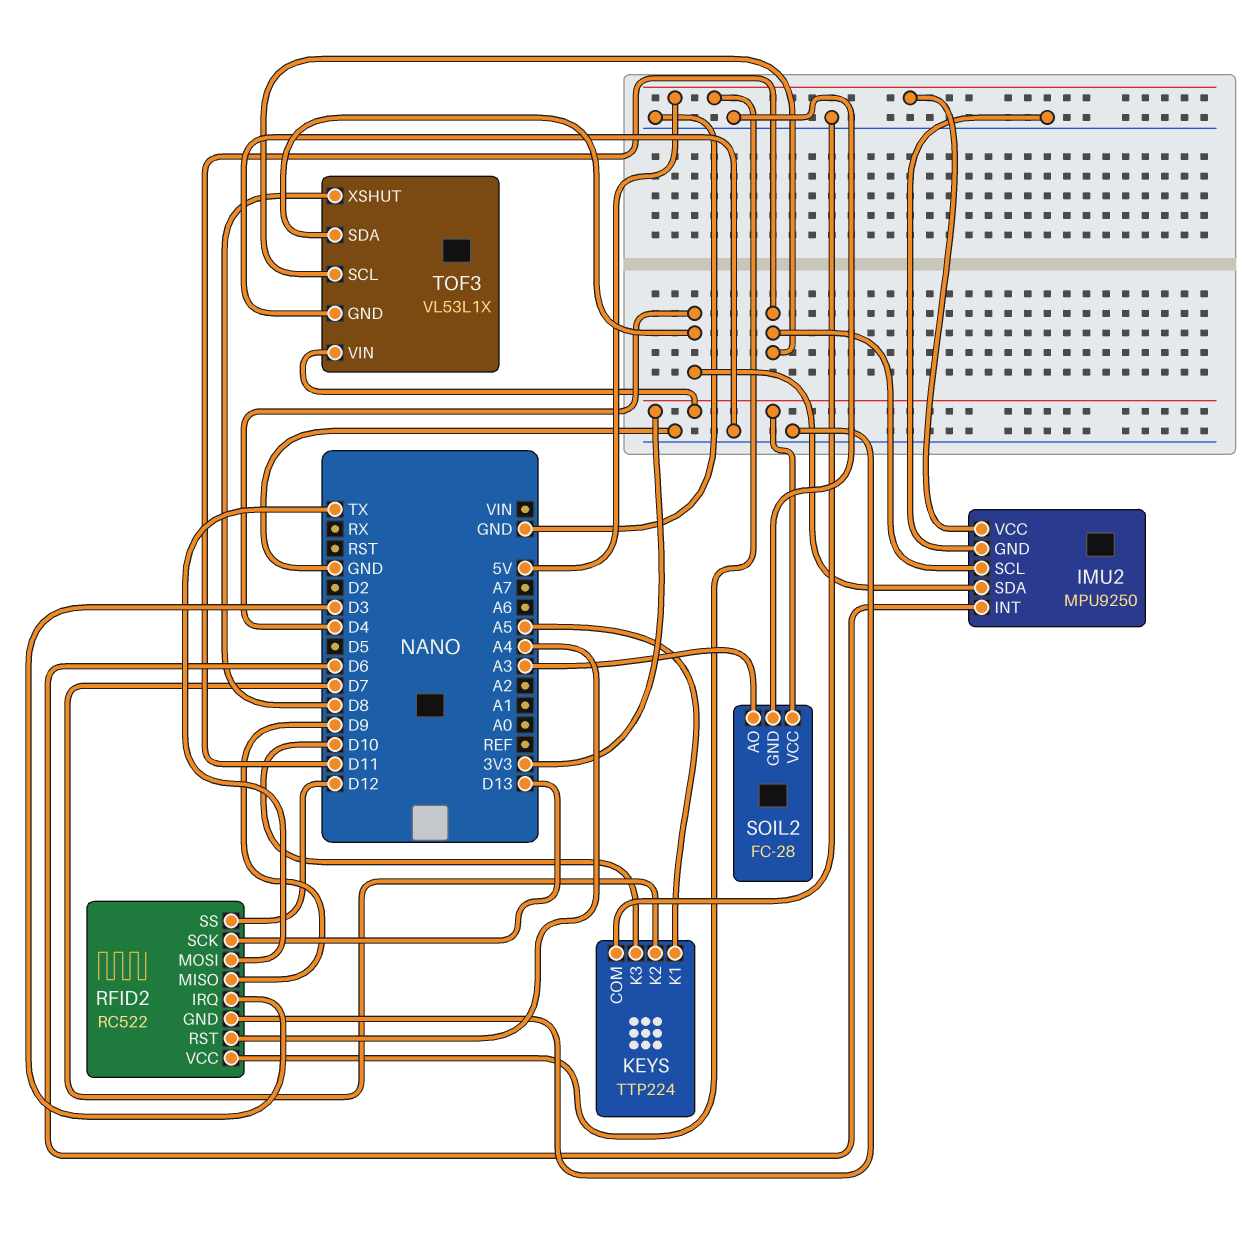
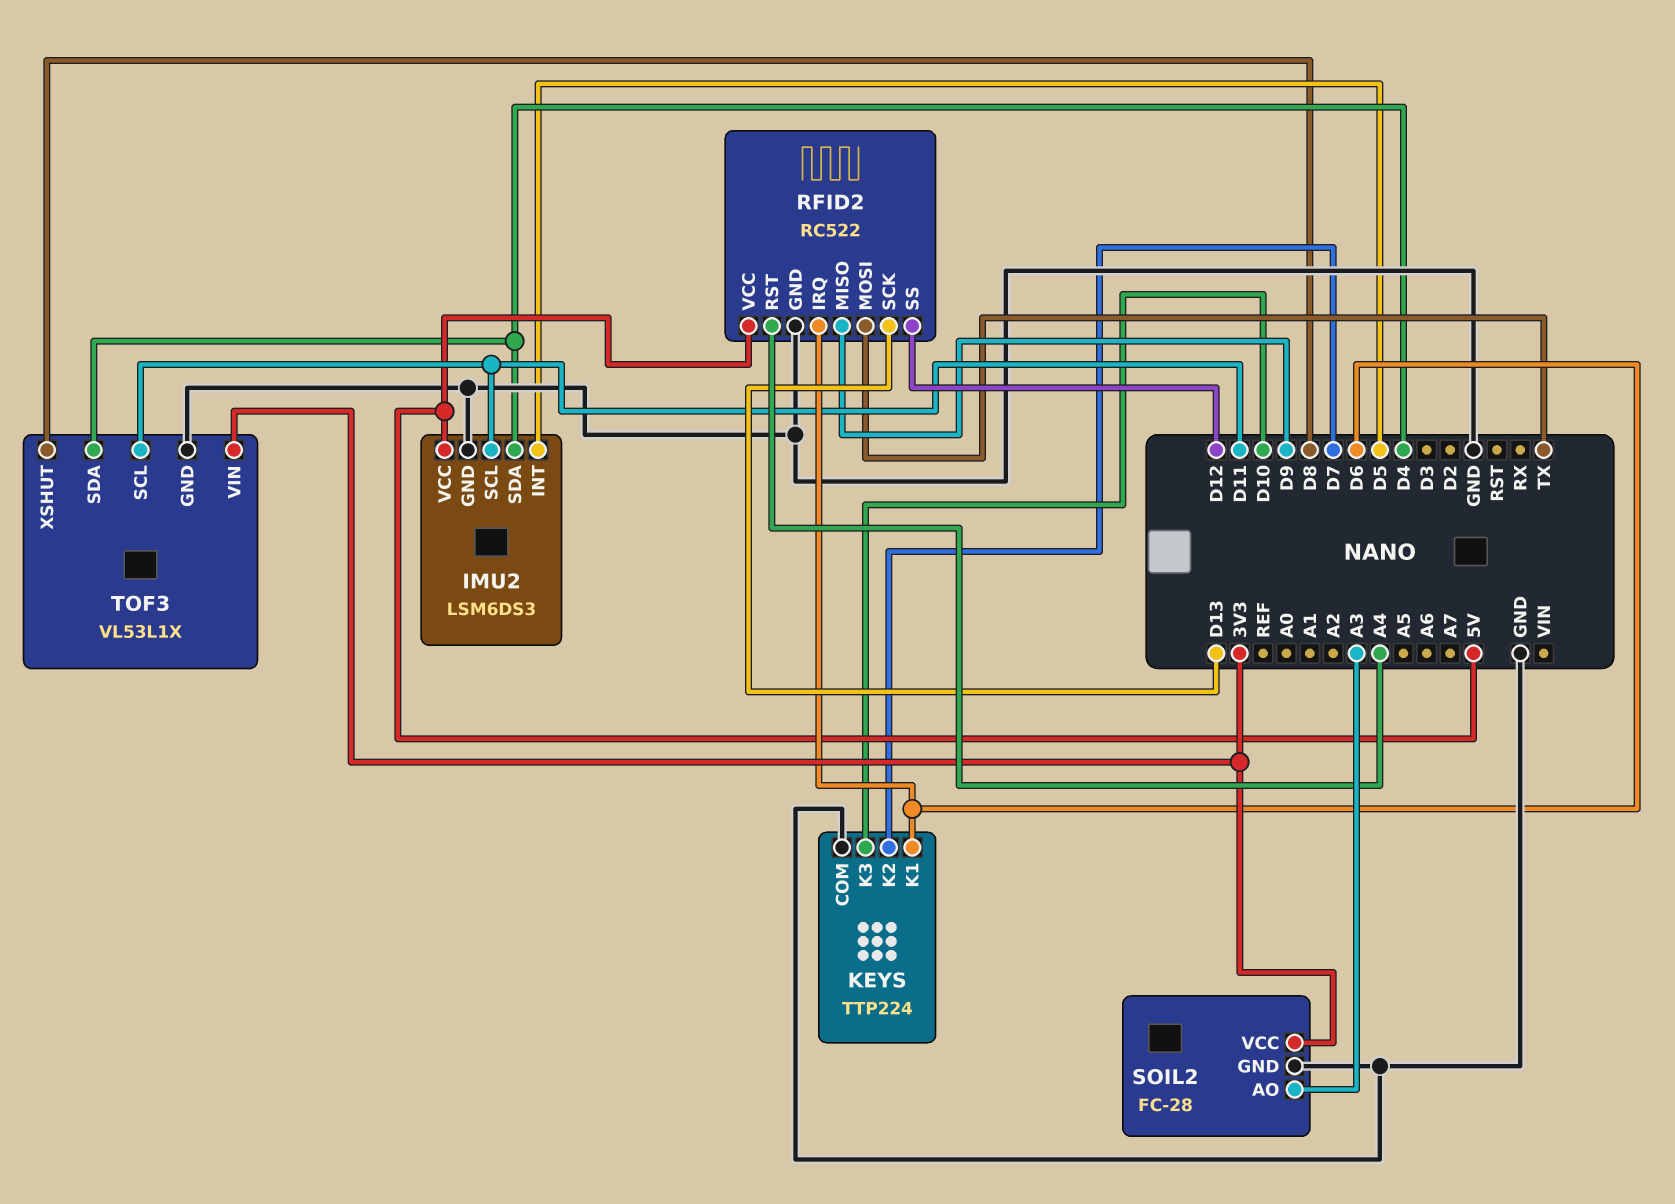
IMU2: MPU9250 -> LSM6DS3
IMU2 pin INT: D6 -> D5
KEYS pin K1: A5 -> D6
RFID2 pin IRQ: D3 -> D6

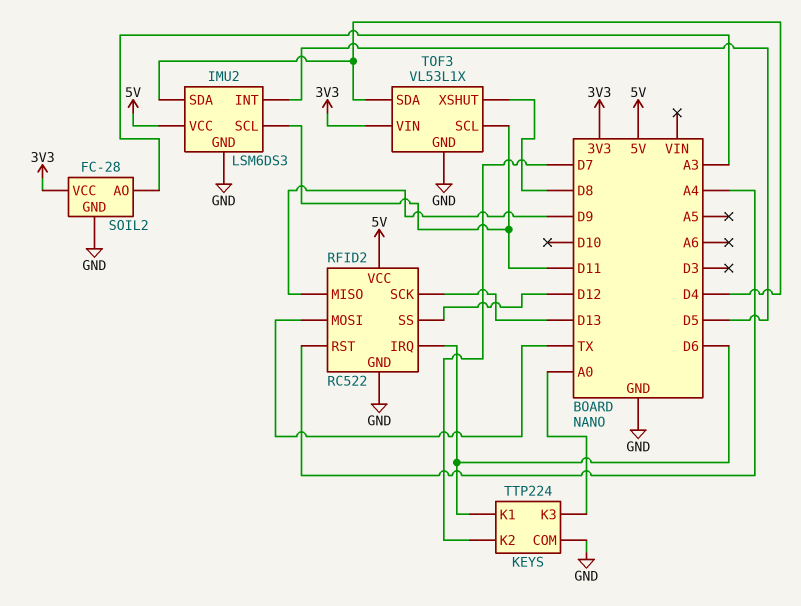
KEYS pin K3: D10 -> A0

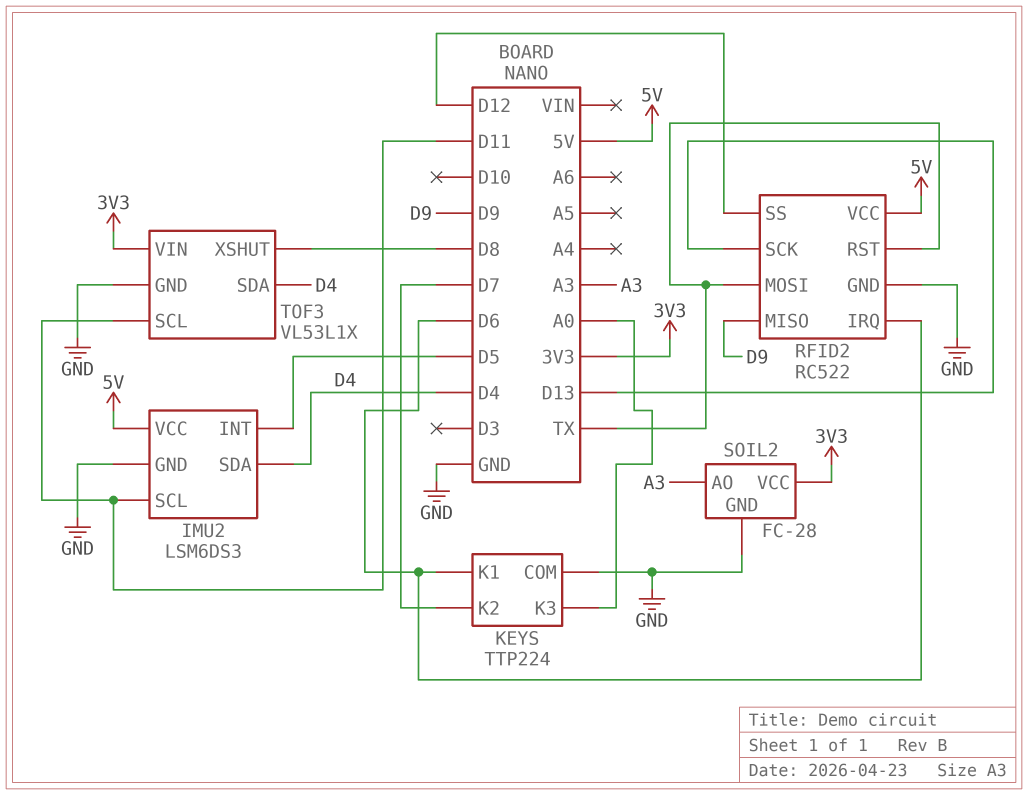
RFID2 pin RST: A4 -> TX

